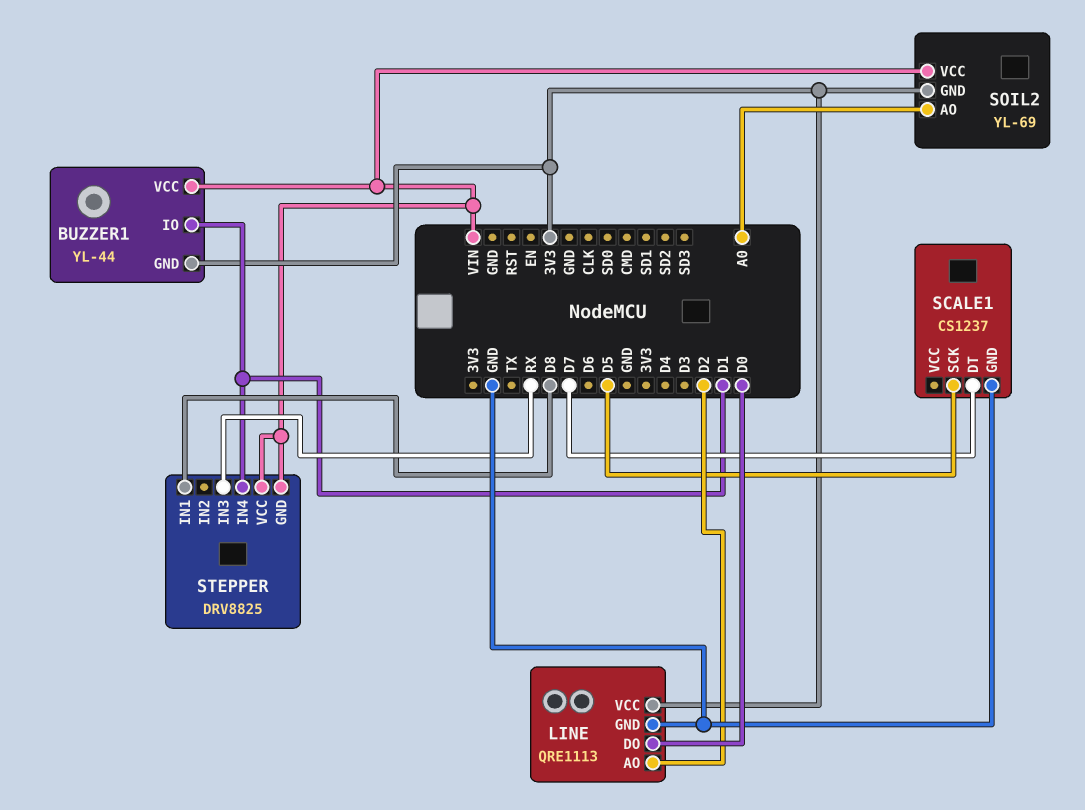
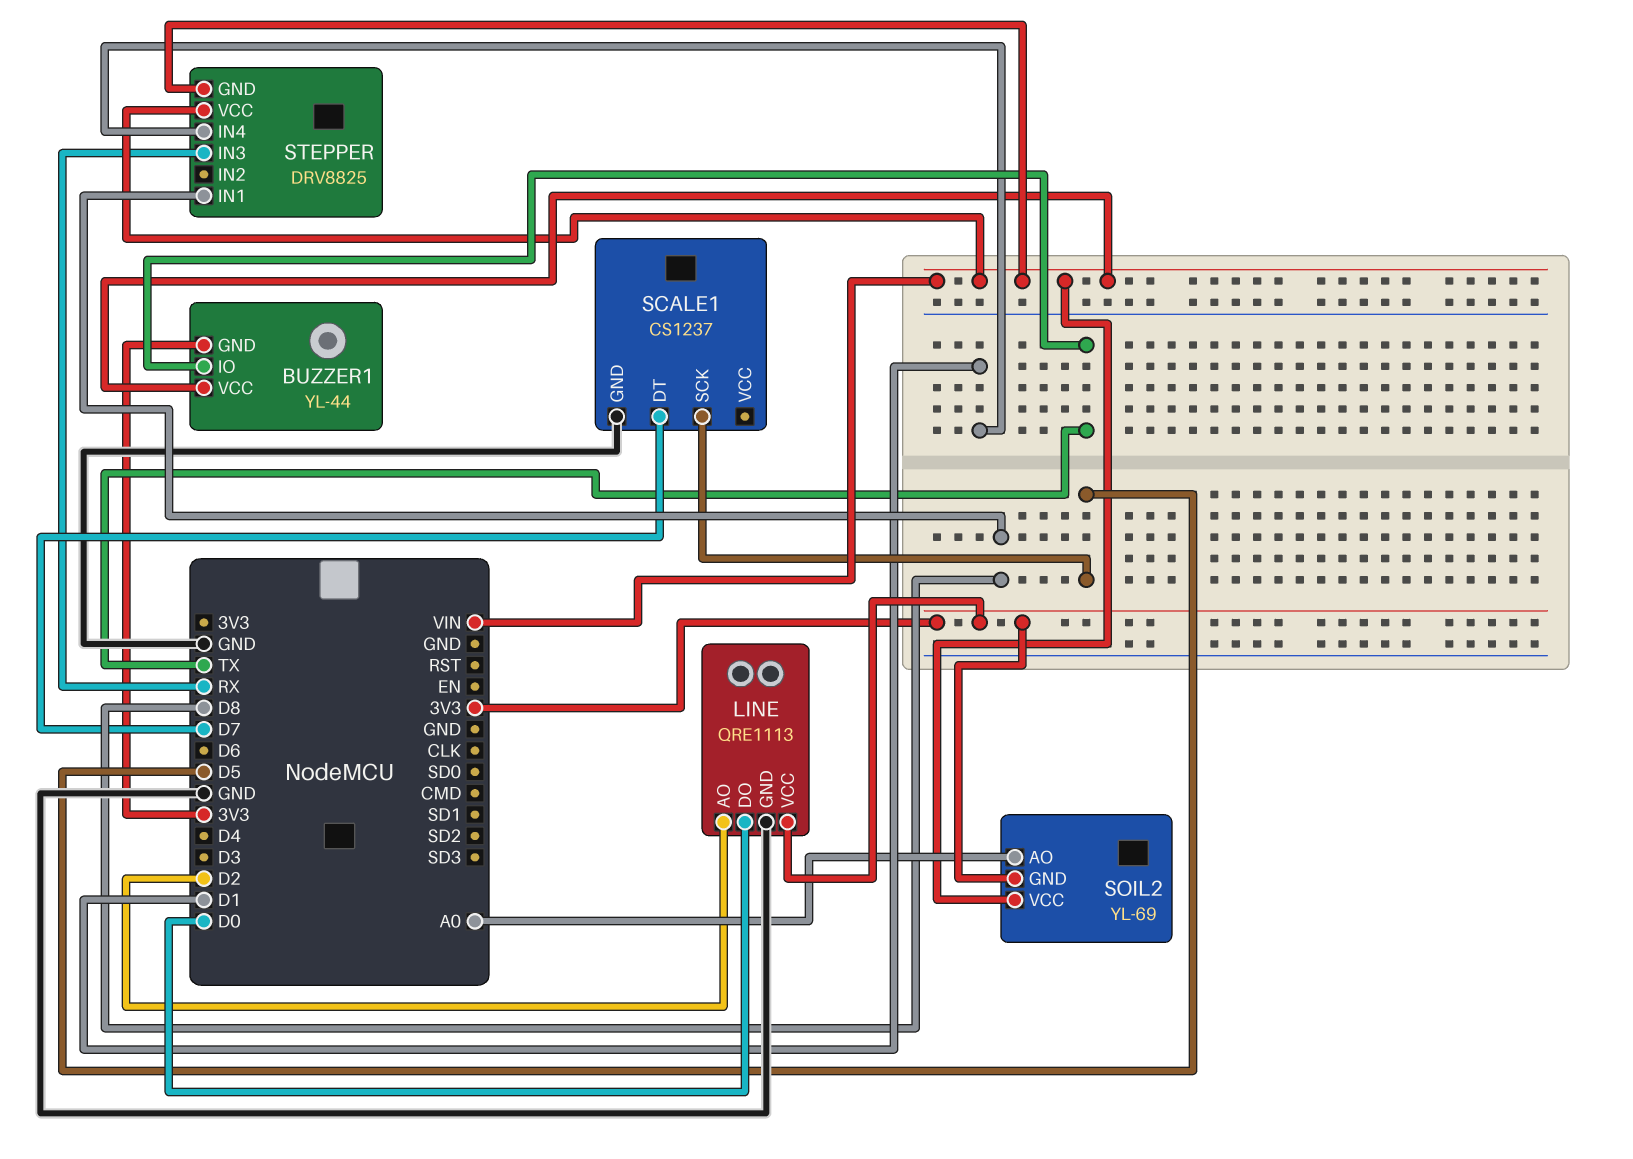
BUZZER1 pin IO: D1 -> TX

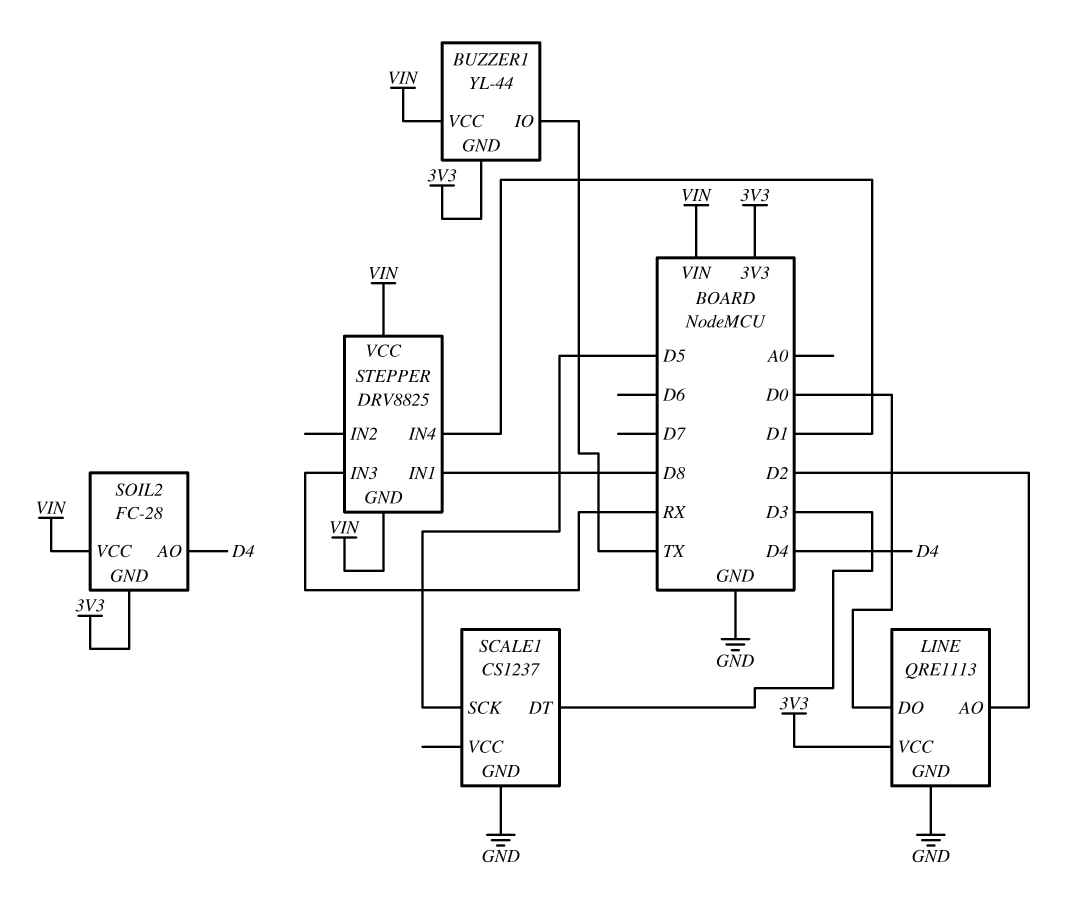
SCALE1 pin DT: D7 -> D3
SOIL2: YL-69 -> FC-28
SOIL2 pin AO: A0 -> D4

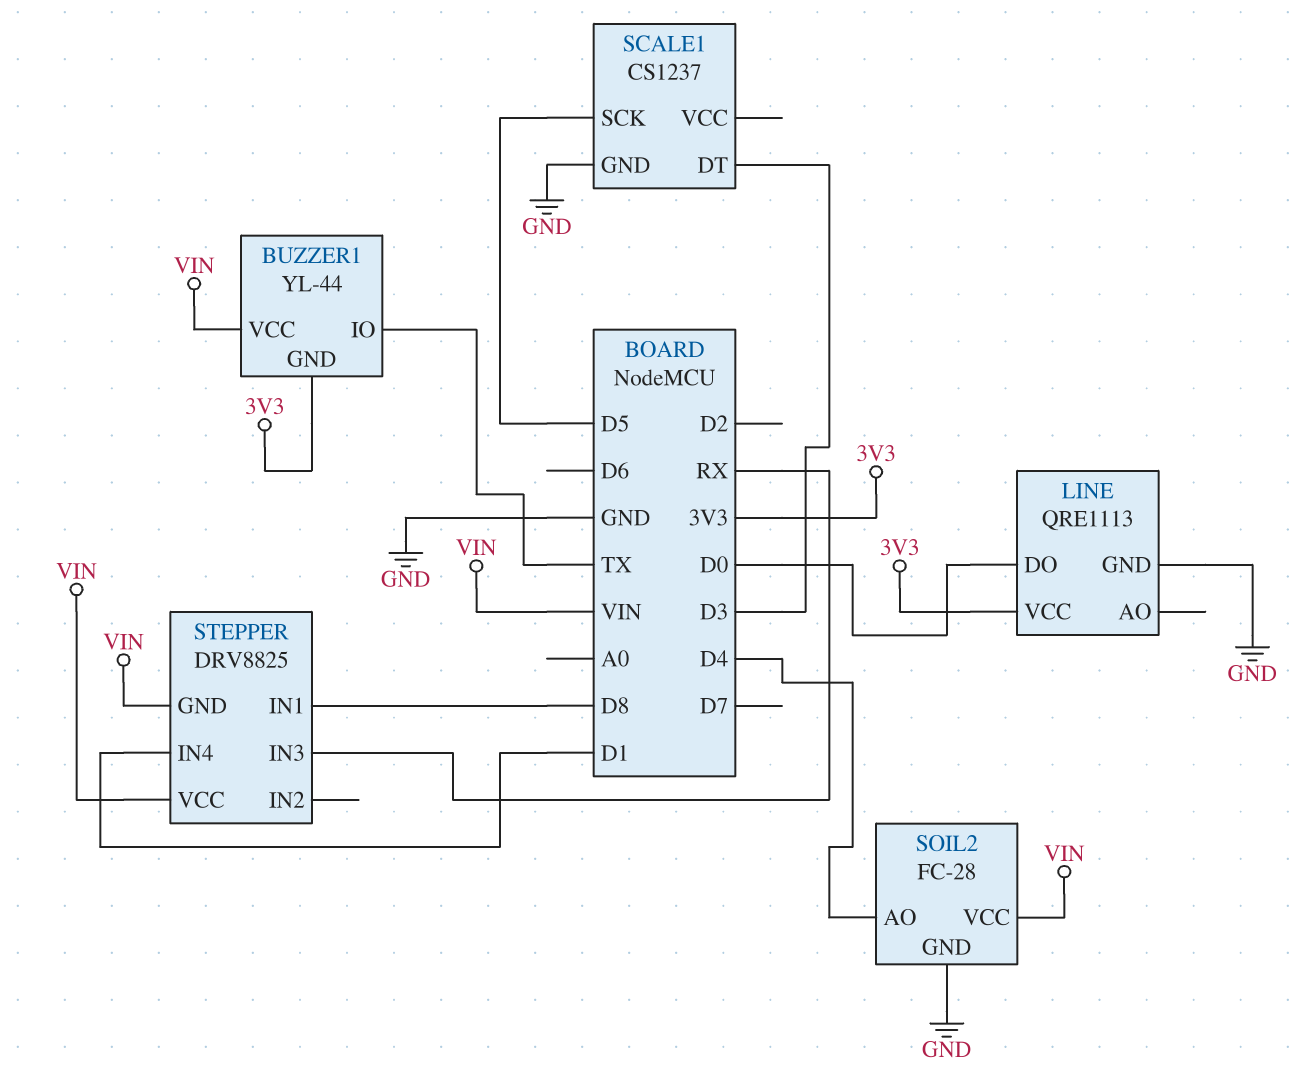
LINE pin AO: D2 -> none
SOIL2 pin GND: 3V3 -> GND

